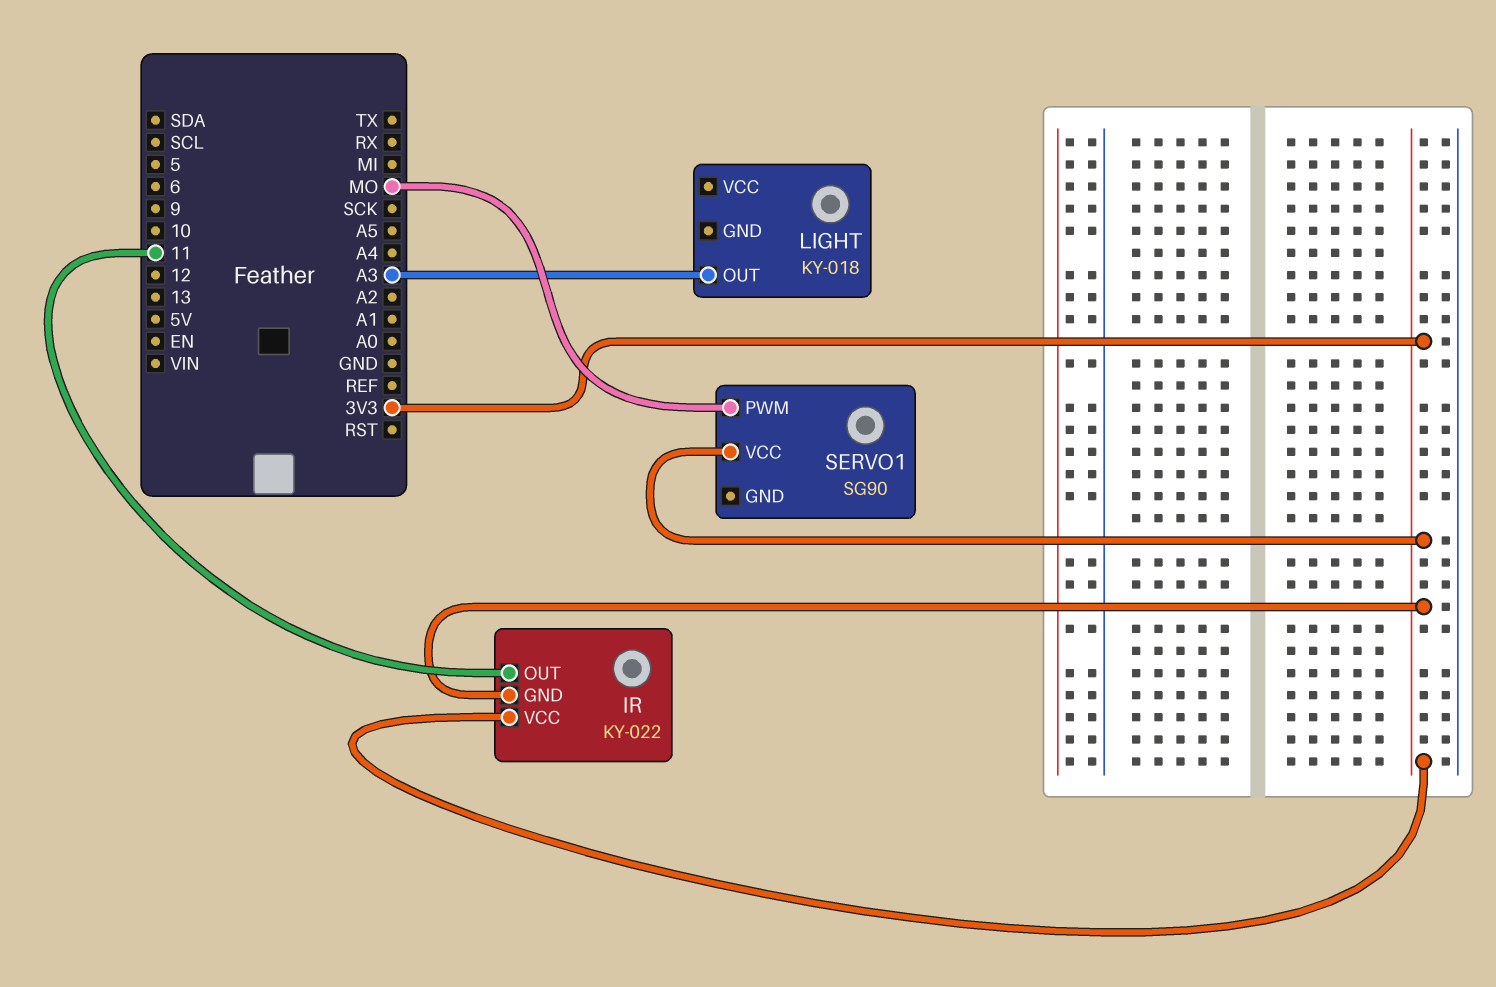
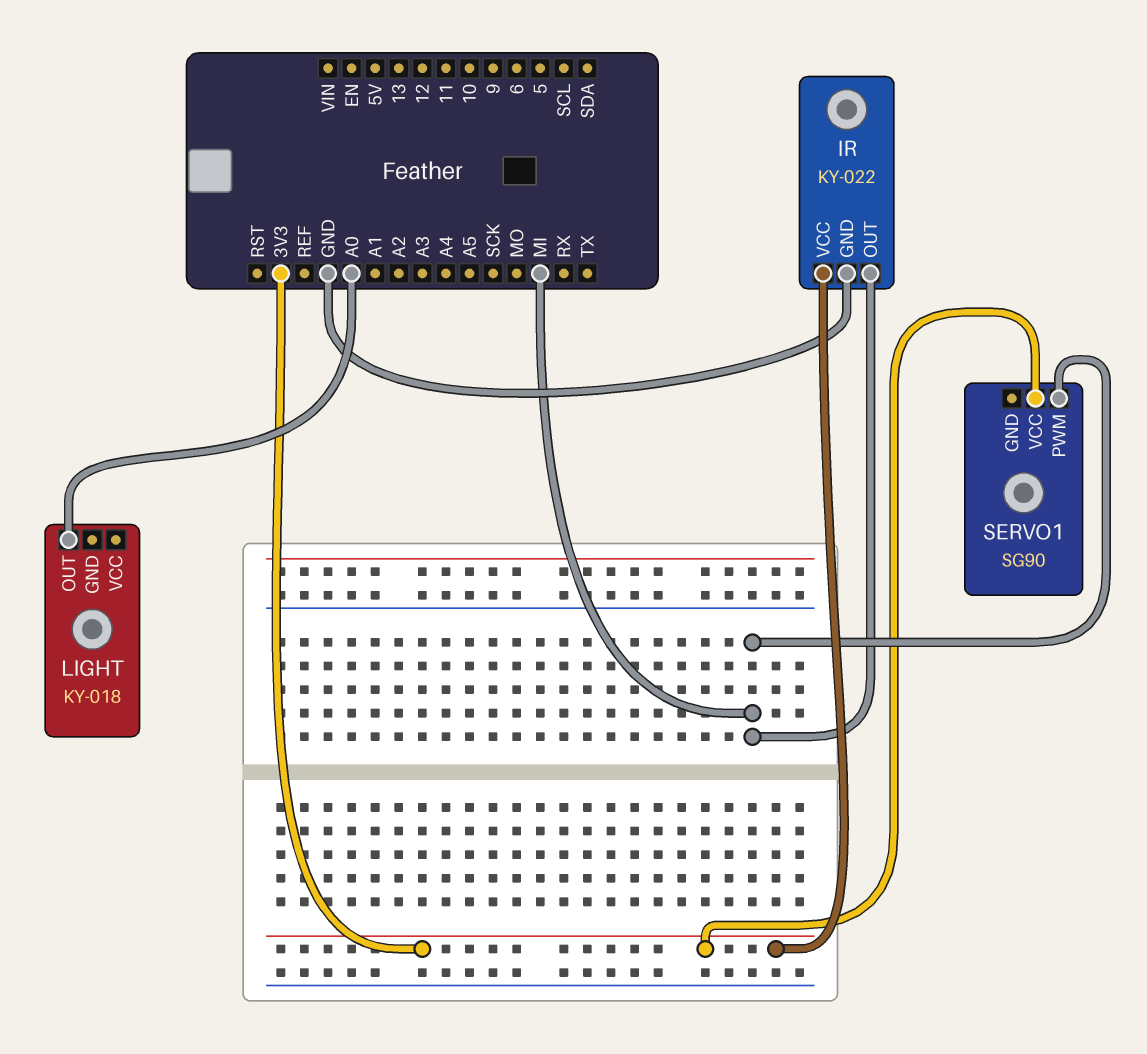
IR pin GND: 3V3 -> GND
IR pin OUT: 11 -> MI
LIGHT pin OUT: A3 -> A0
SERVO1 pin PWM: MO -> MI

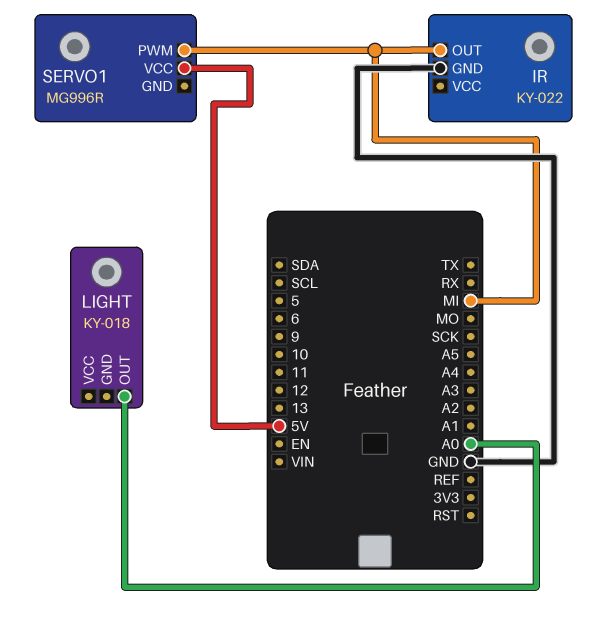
IR pin VCC: 3V3 -> none
SERVO1: SG90 -> MG996R
SERVO1 pin VCC: 3V3 -> 5V

